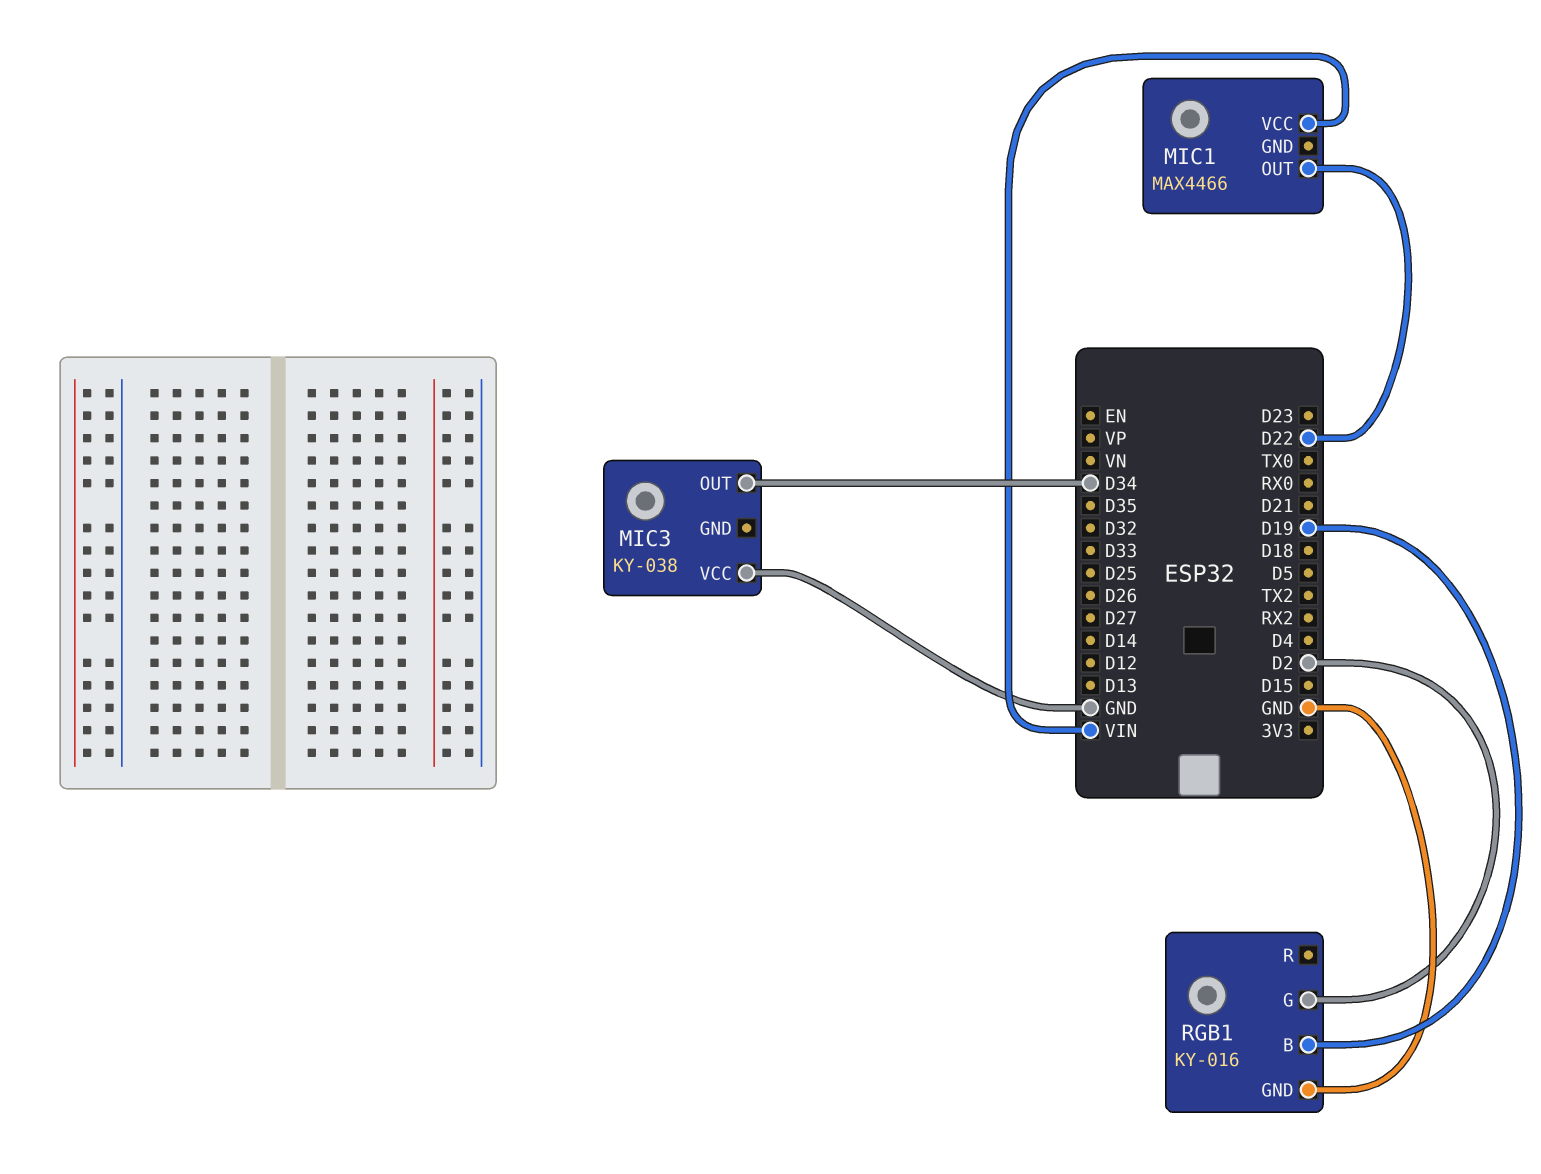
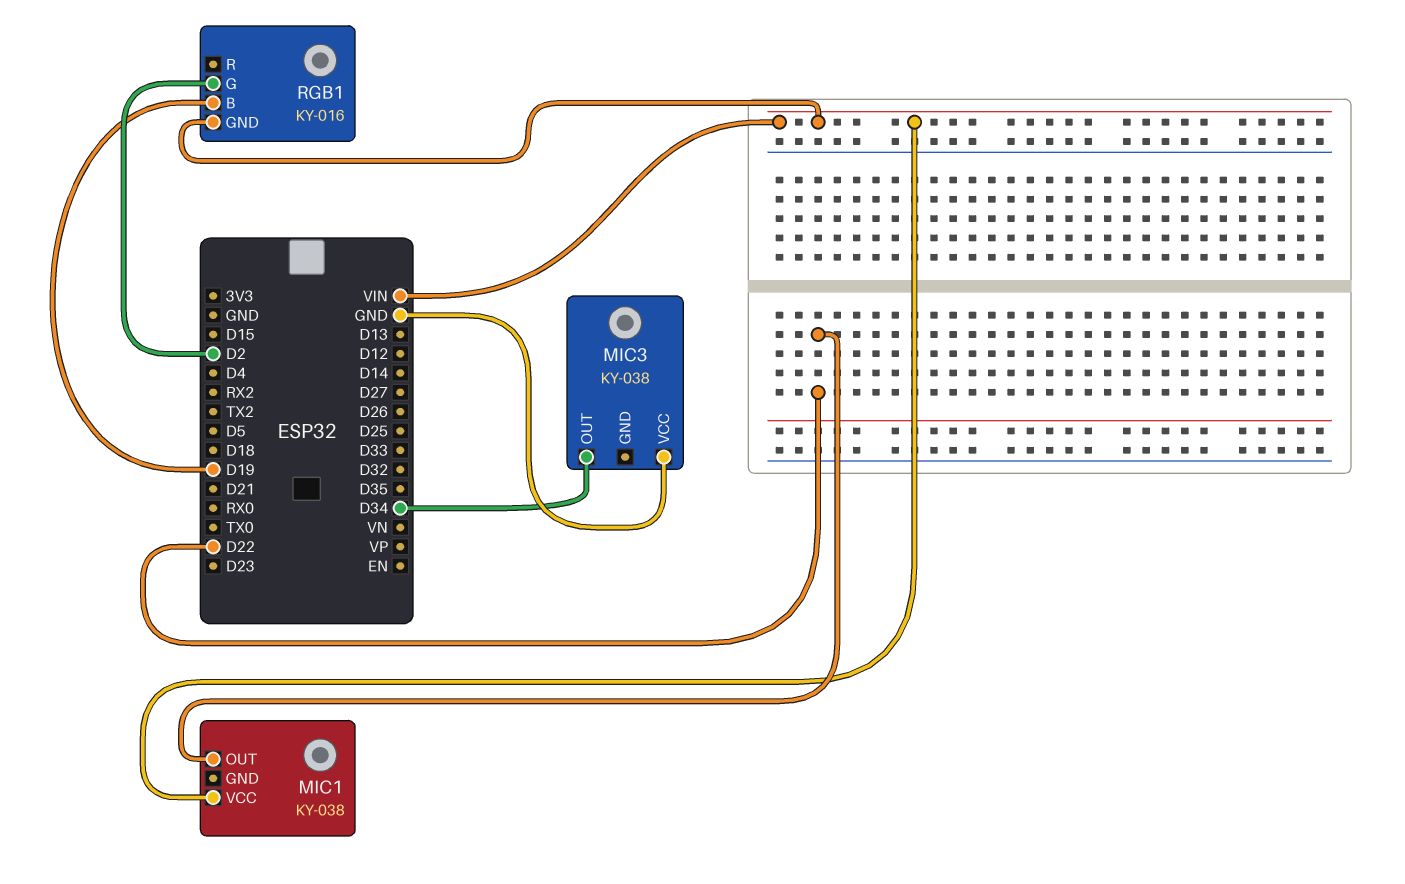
MIC1: MAX4466 -> KY-038
RGB1 pin GND: GND -> VIN

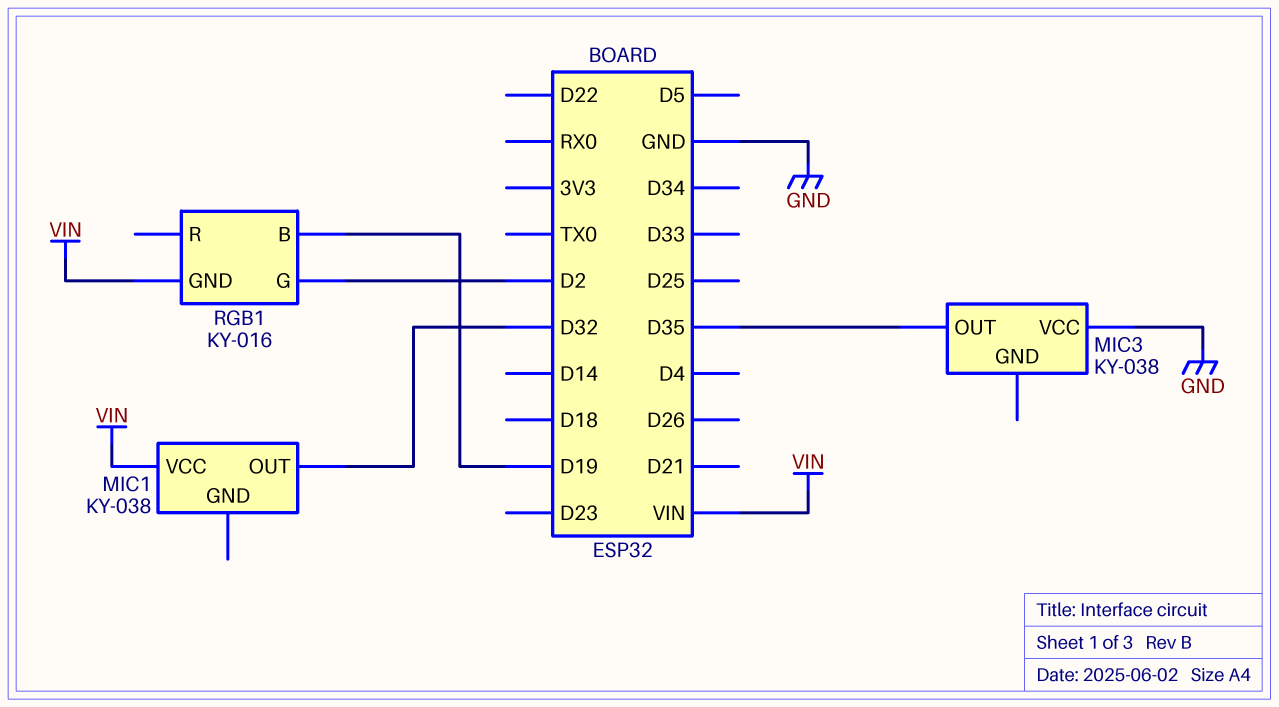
MIC1 pin OUT: D22 -> D32
MIC3 pin OUT: D34 -> D35

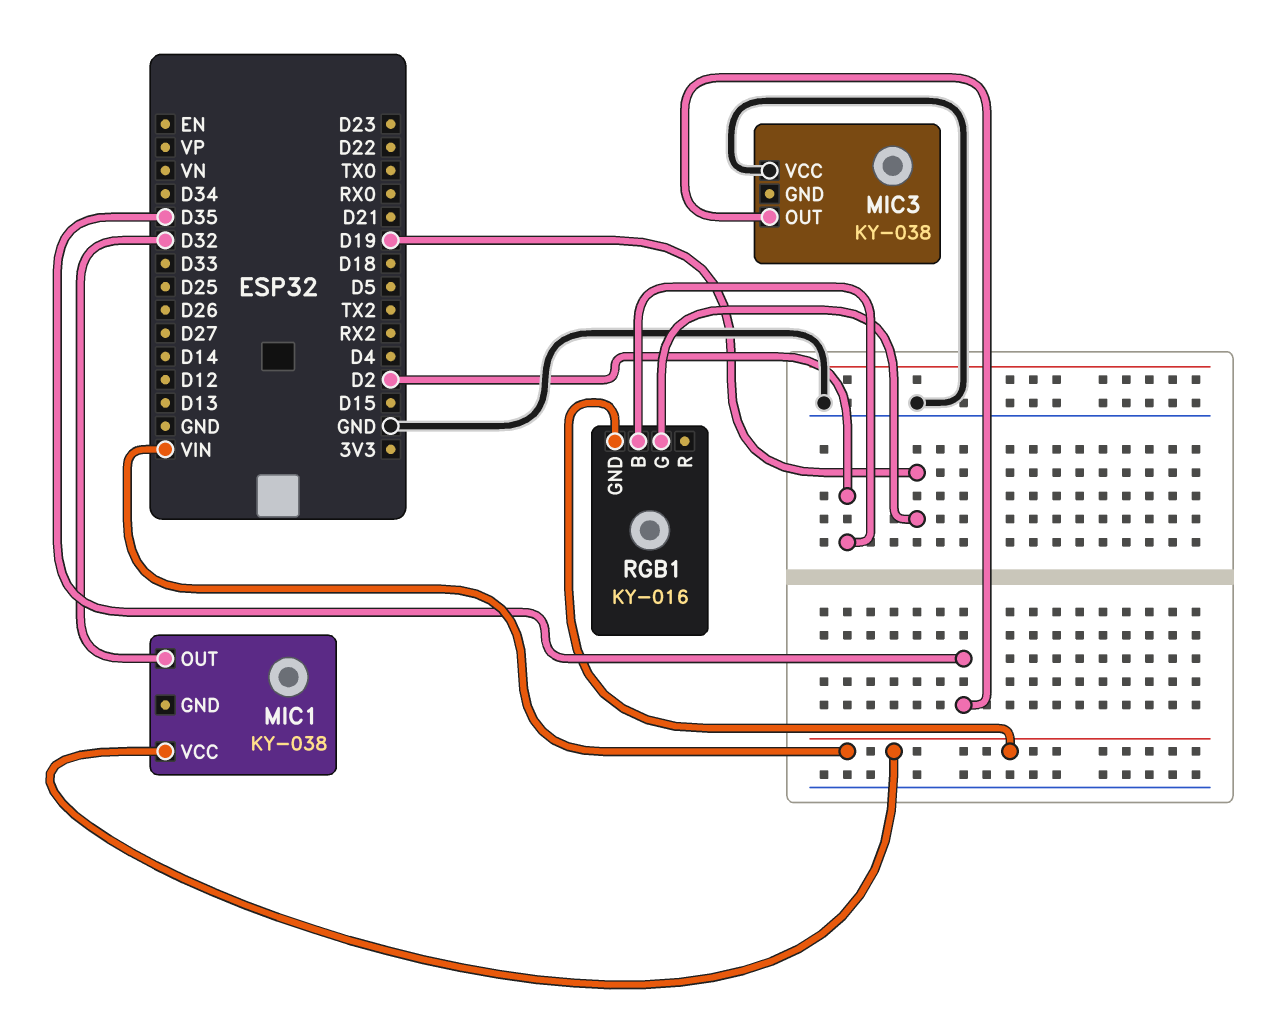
RGB1 pin B: D19 -> D2
RGB1 pin G: D2 -> D19

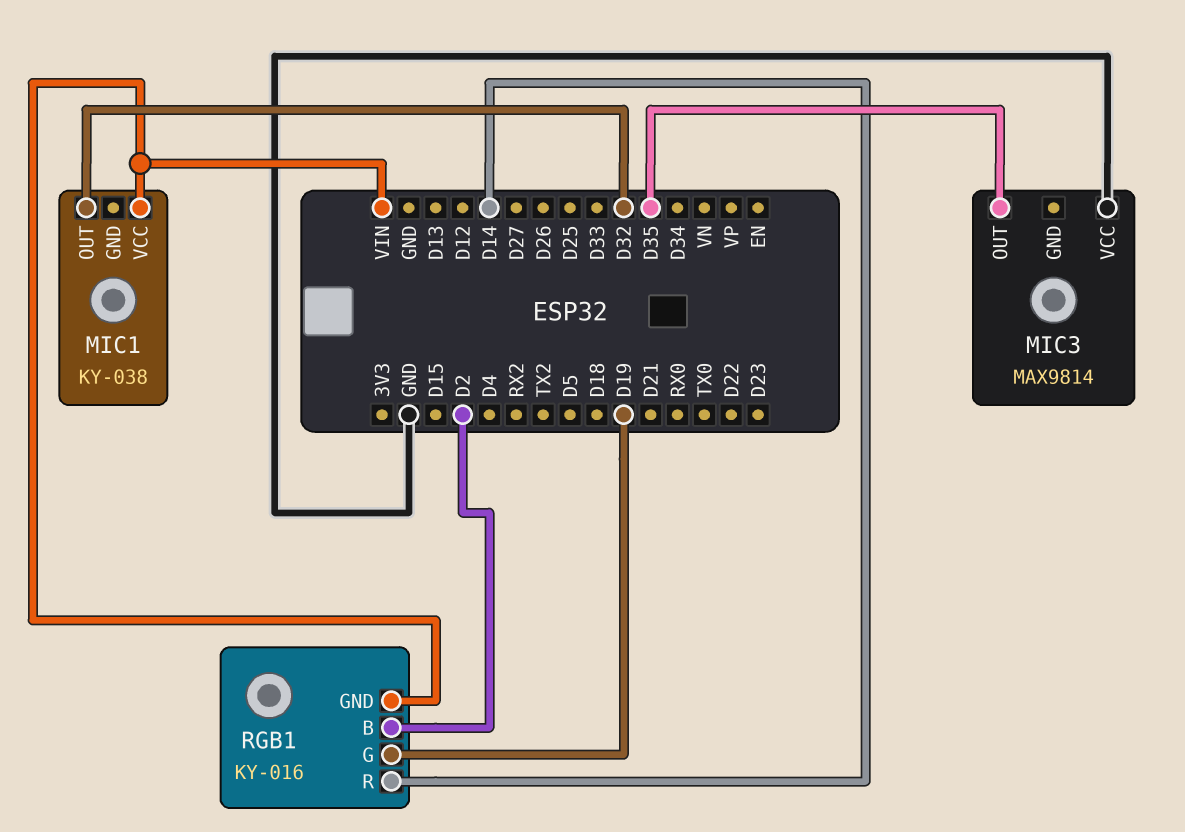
MIC3: KY-038 -> MAX9814
RGB1 pin R: none -> D14

